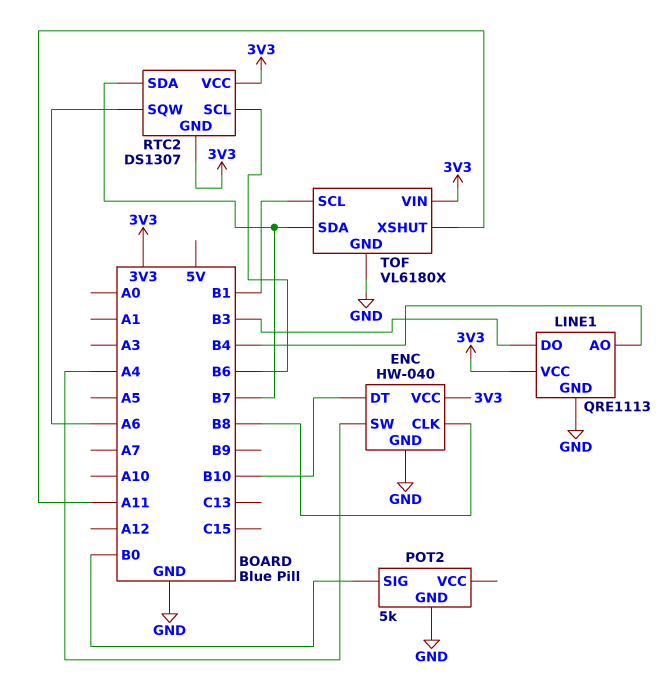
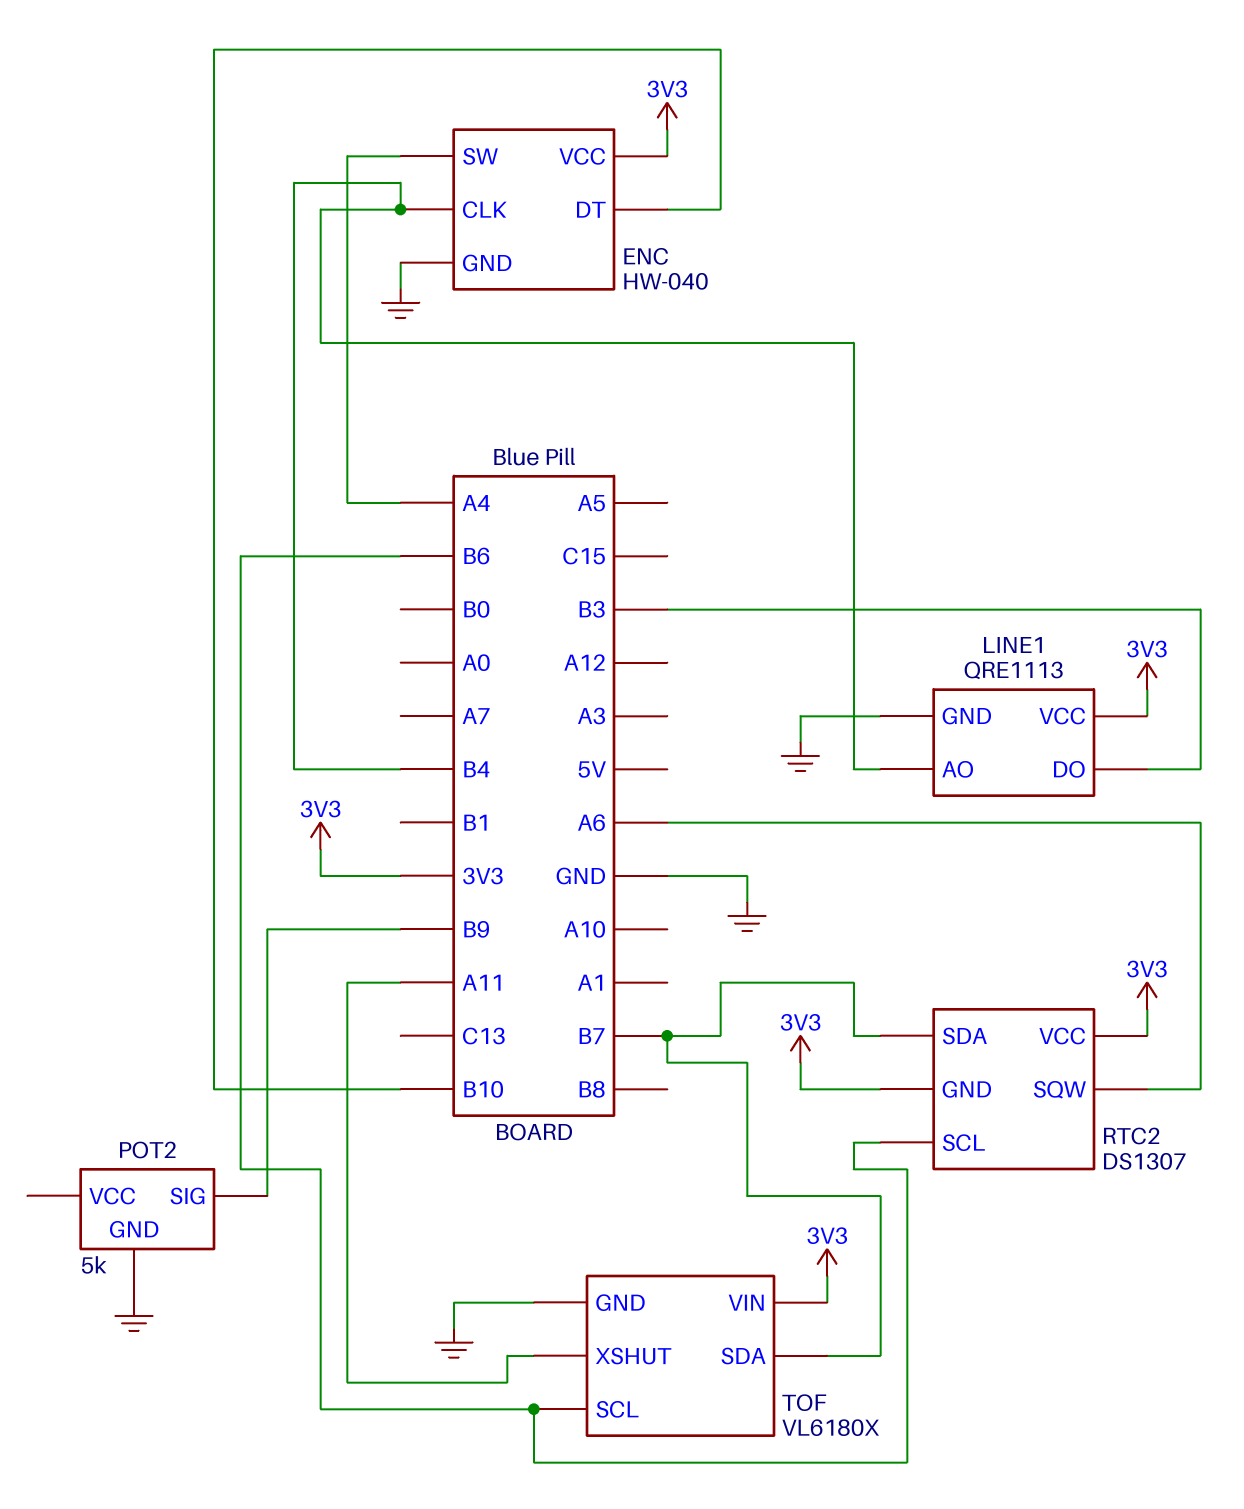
ENC pin CLK: B8 -> B4
POT2 pin SIG: B0 -> B9
TOF pin SCL: B1 -> B6

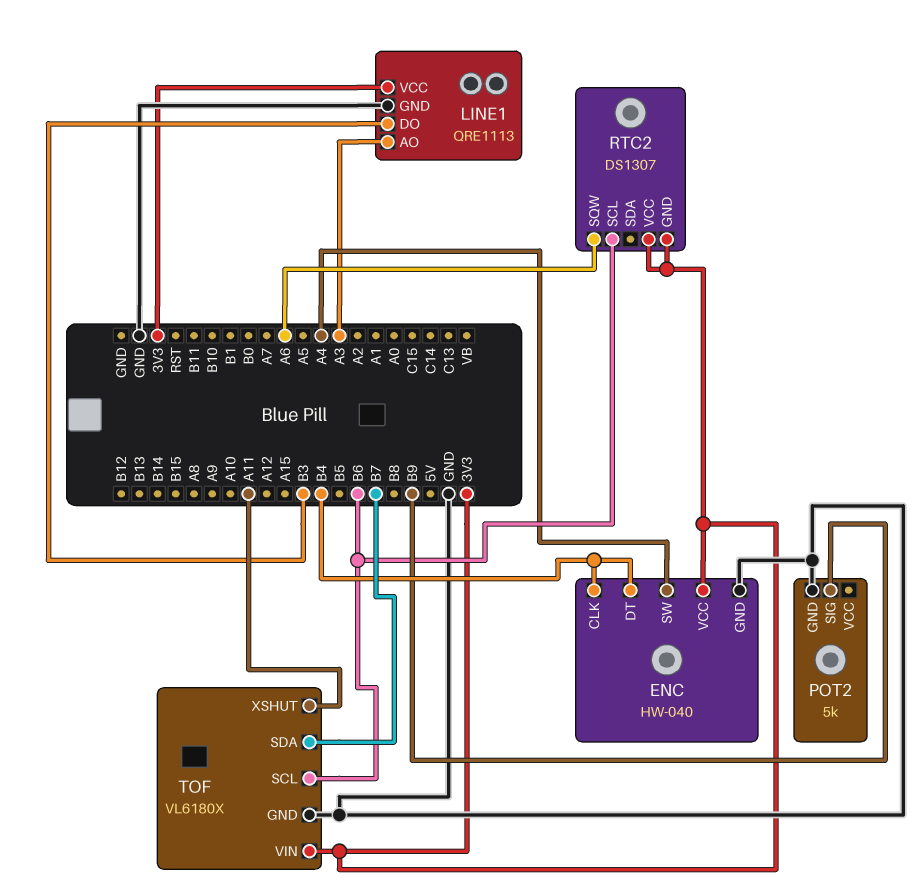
ENC pin DT: B10 -> B4
LINE1 pin AO: B4 -> A3
RTC2 pin SDA: B7 -> none

